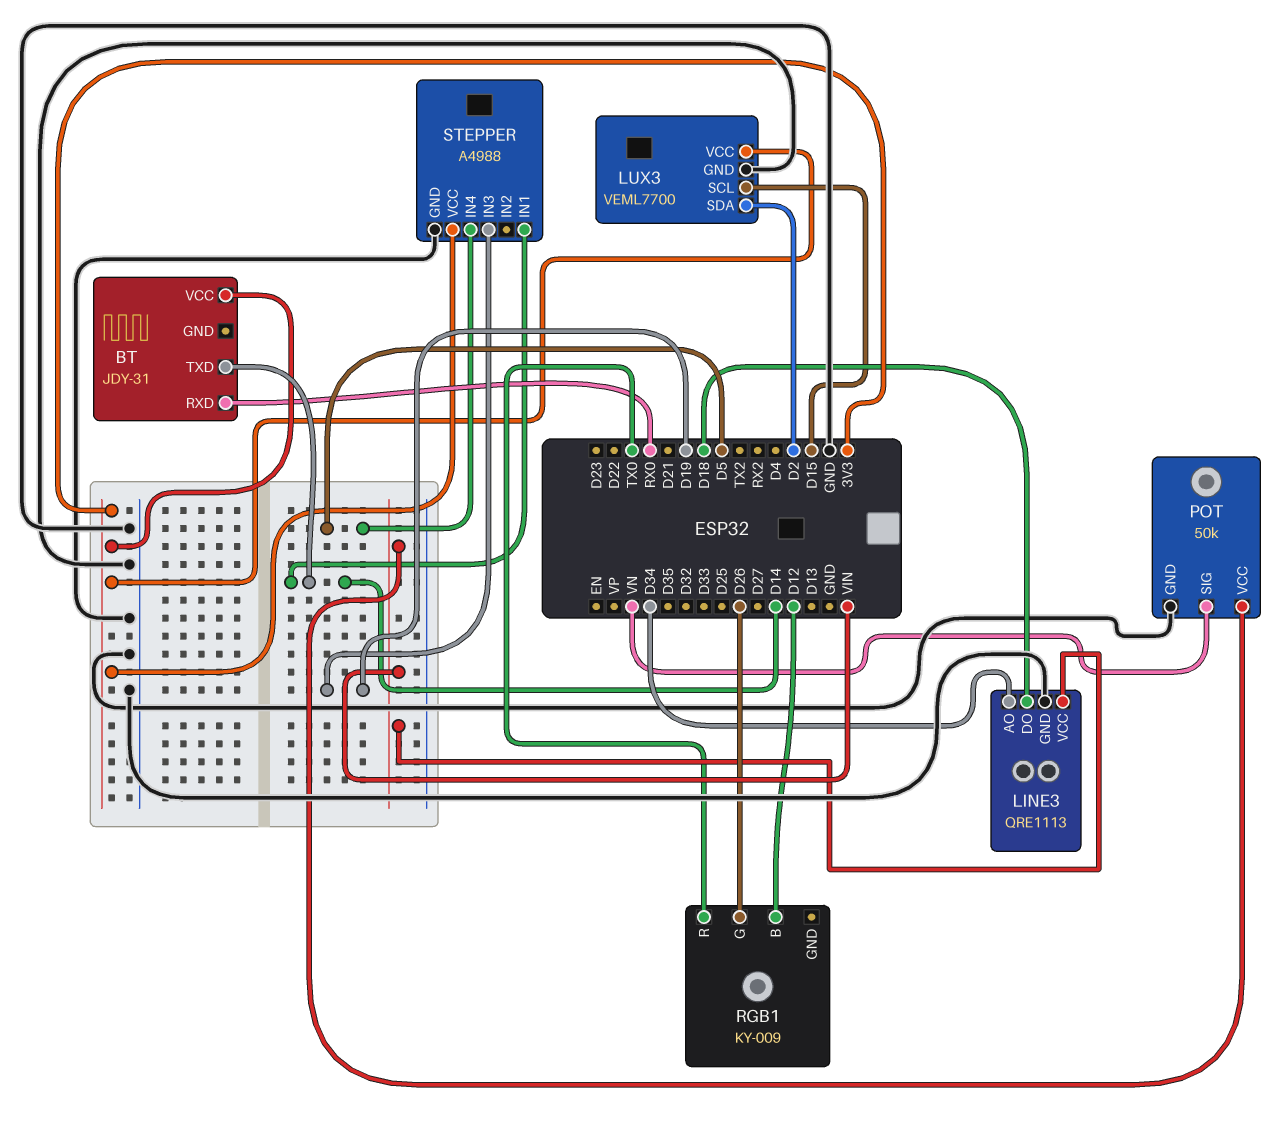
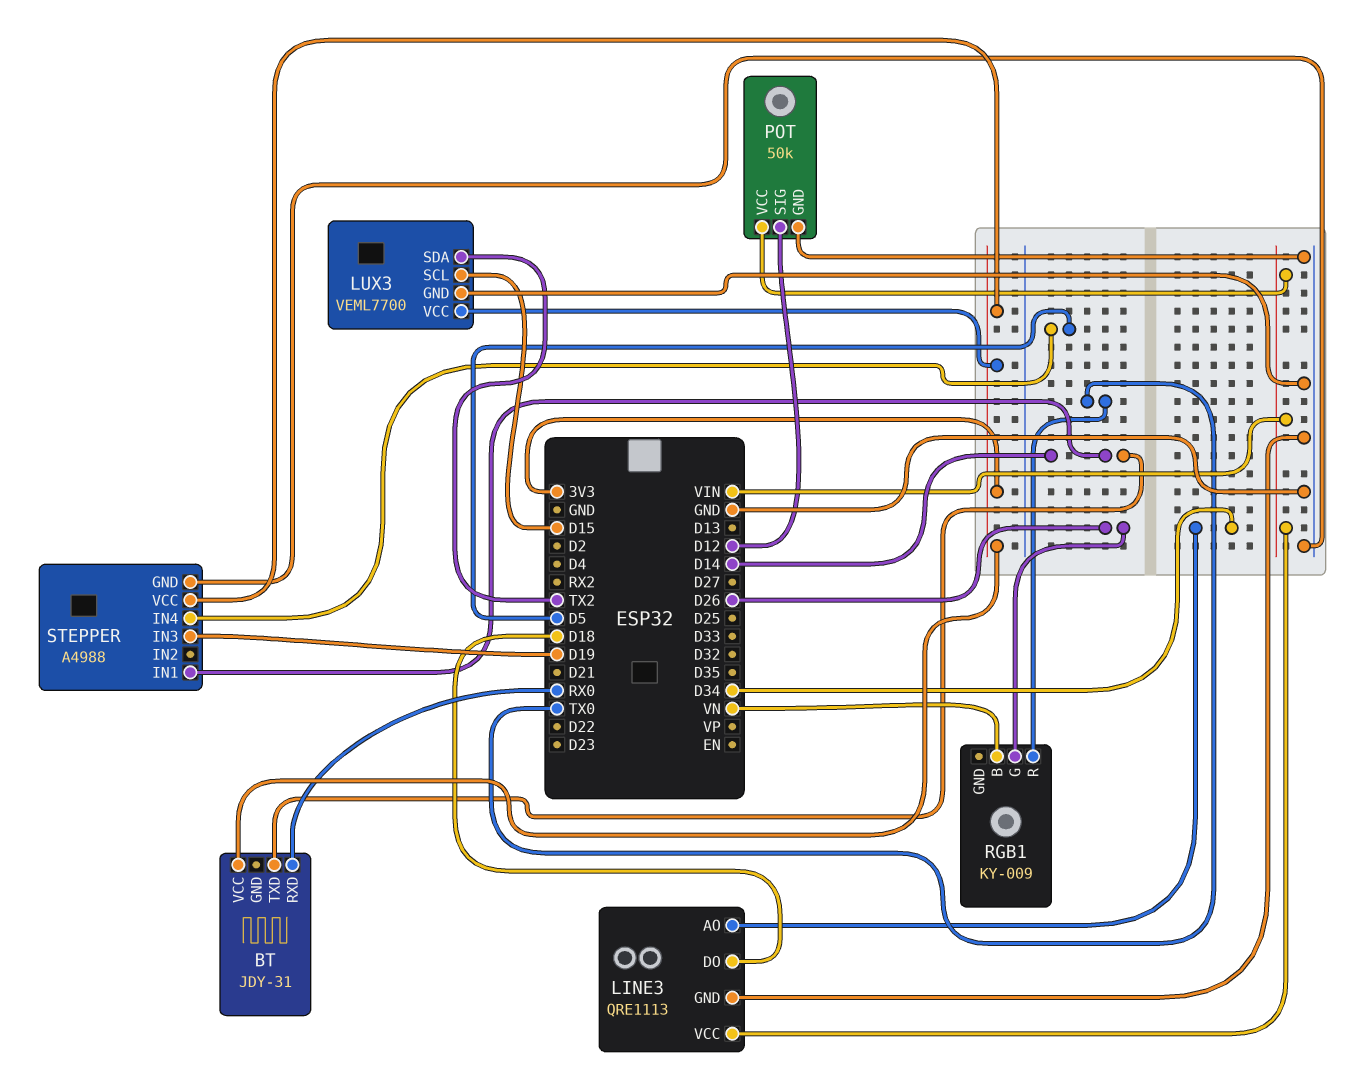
LUX3 pin SDA: D2 -> TX2
POT pin SIG: VN -> D12
RGB1 pin B: D12 -> VN

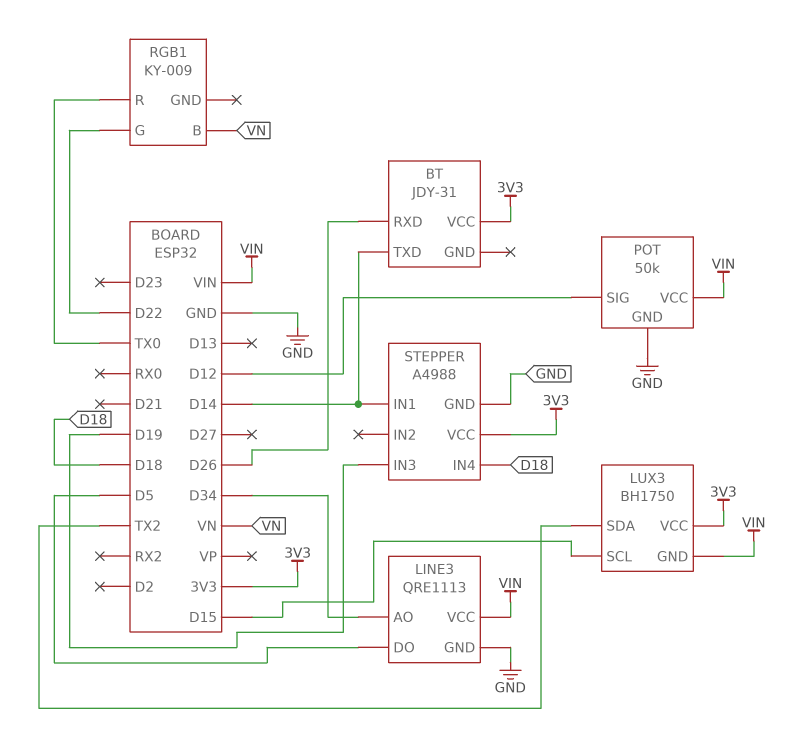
BT pin RXD: RX0 -> D26
LINE3 pin DO: D18 -> D5
LUX3: VEML7700 -> BH1750
LUX3 pin GND: GND -> VIN
RGB1 pin G: D26 -> D22
STEPPER pin IN4: D5 -> D18

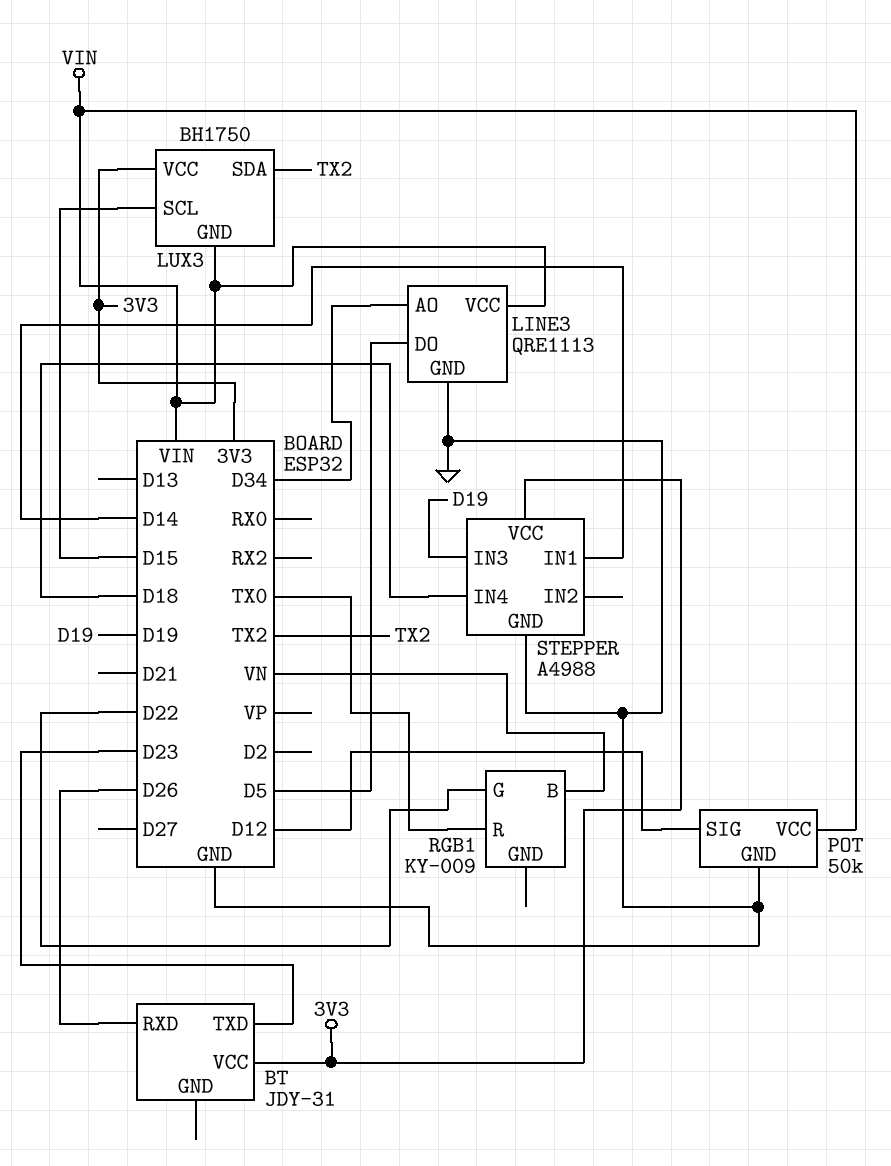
BT pin TXD: D14 -> D23

